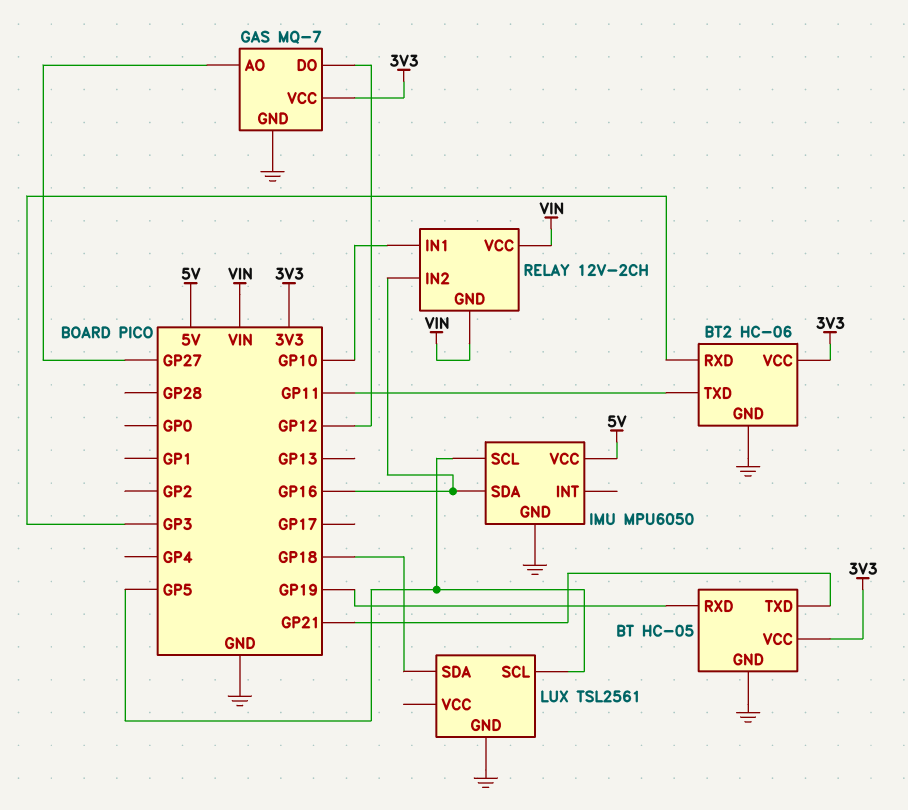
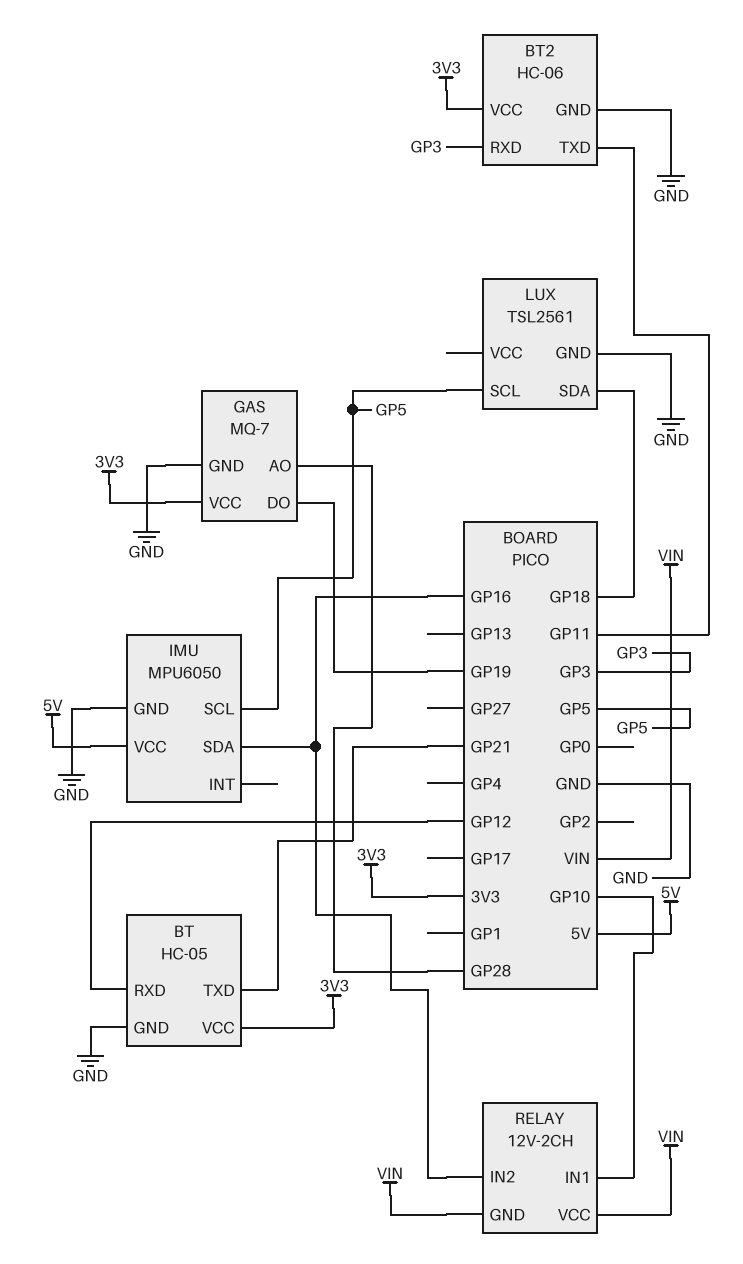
BT pin RXD: GP19 -> GP12
GAS pin AO: GP27 -> GP28
GAS pin DO: GP12 -> GP19

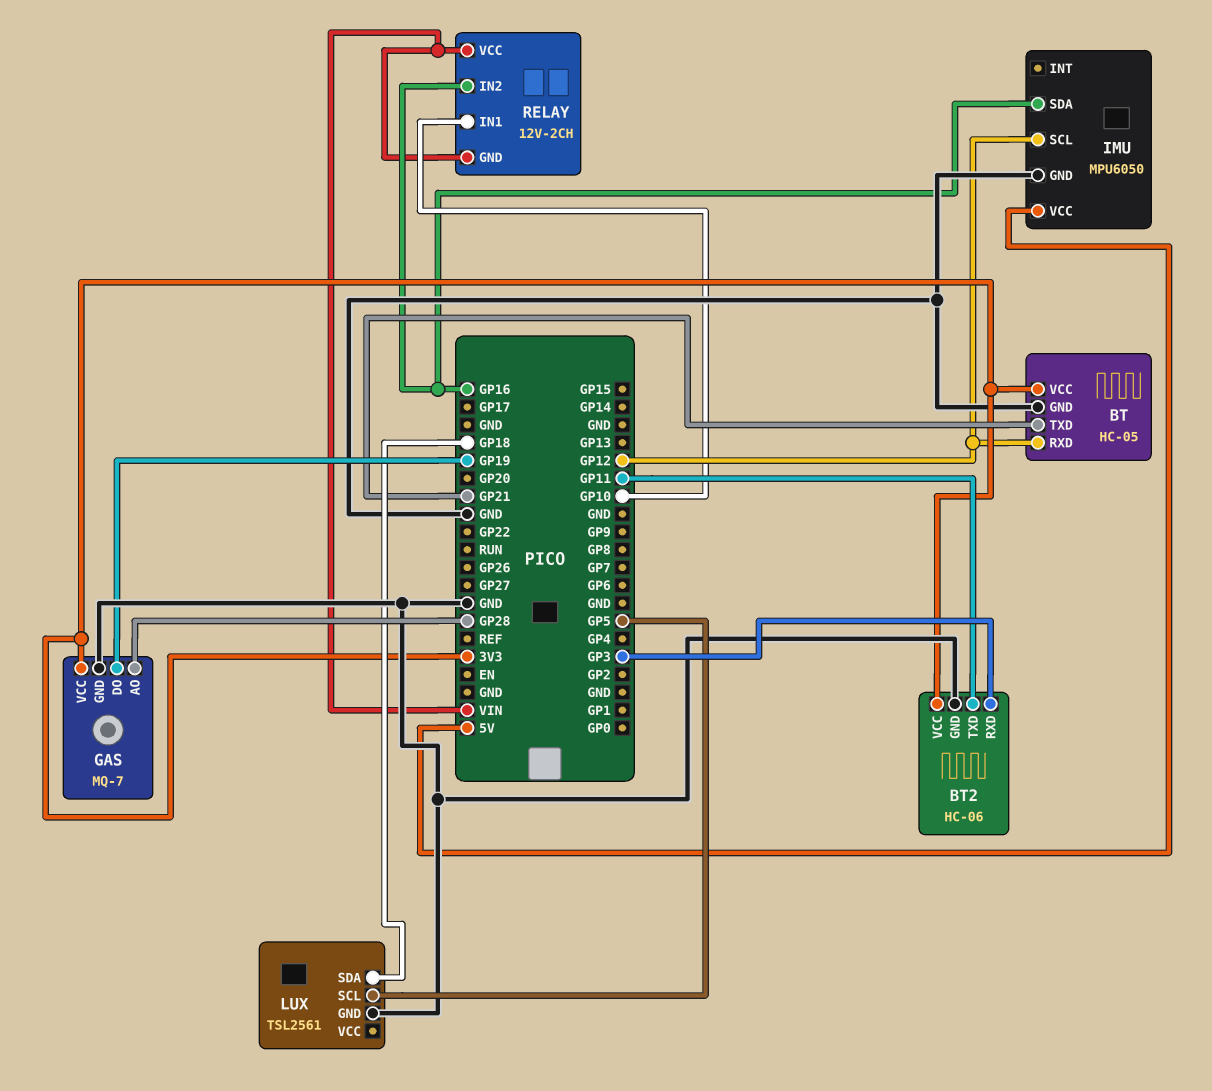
IMU pin SCL: GP5 -> GP12

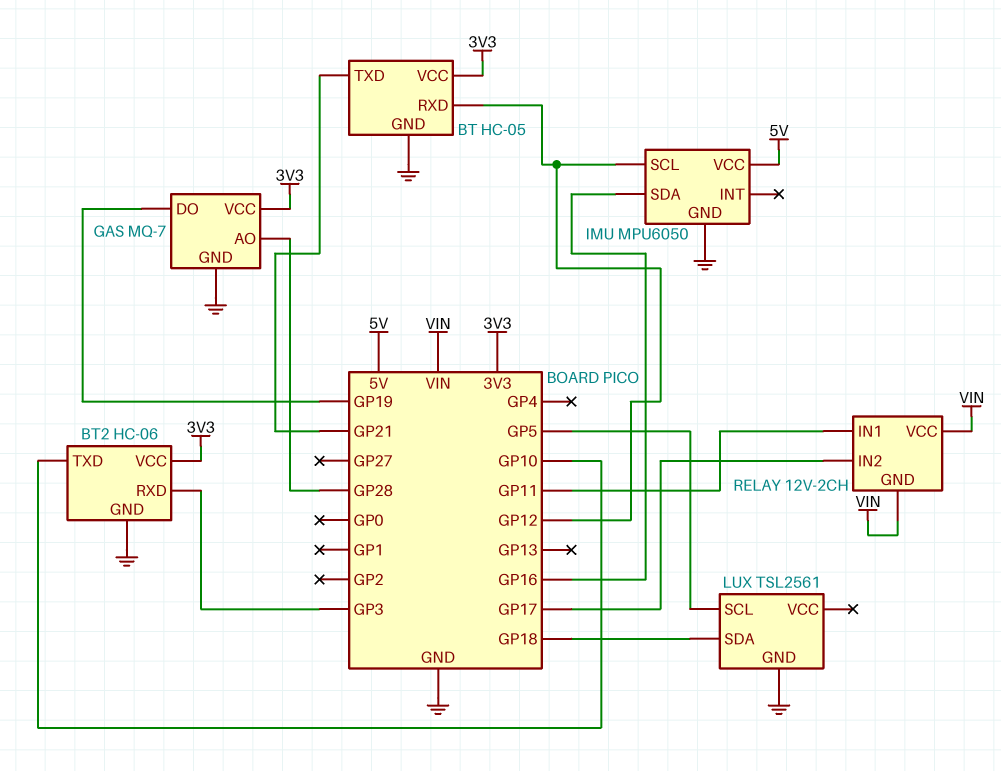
BT2 pin TXD: GP11 -> GP10
RELAY pin IN1: GP10 -> GP11
RELAY pin IN2: GP16 -> GP17

